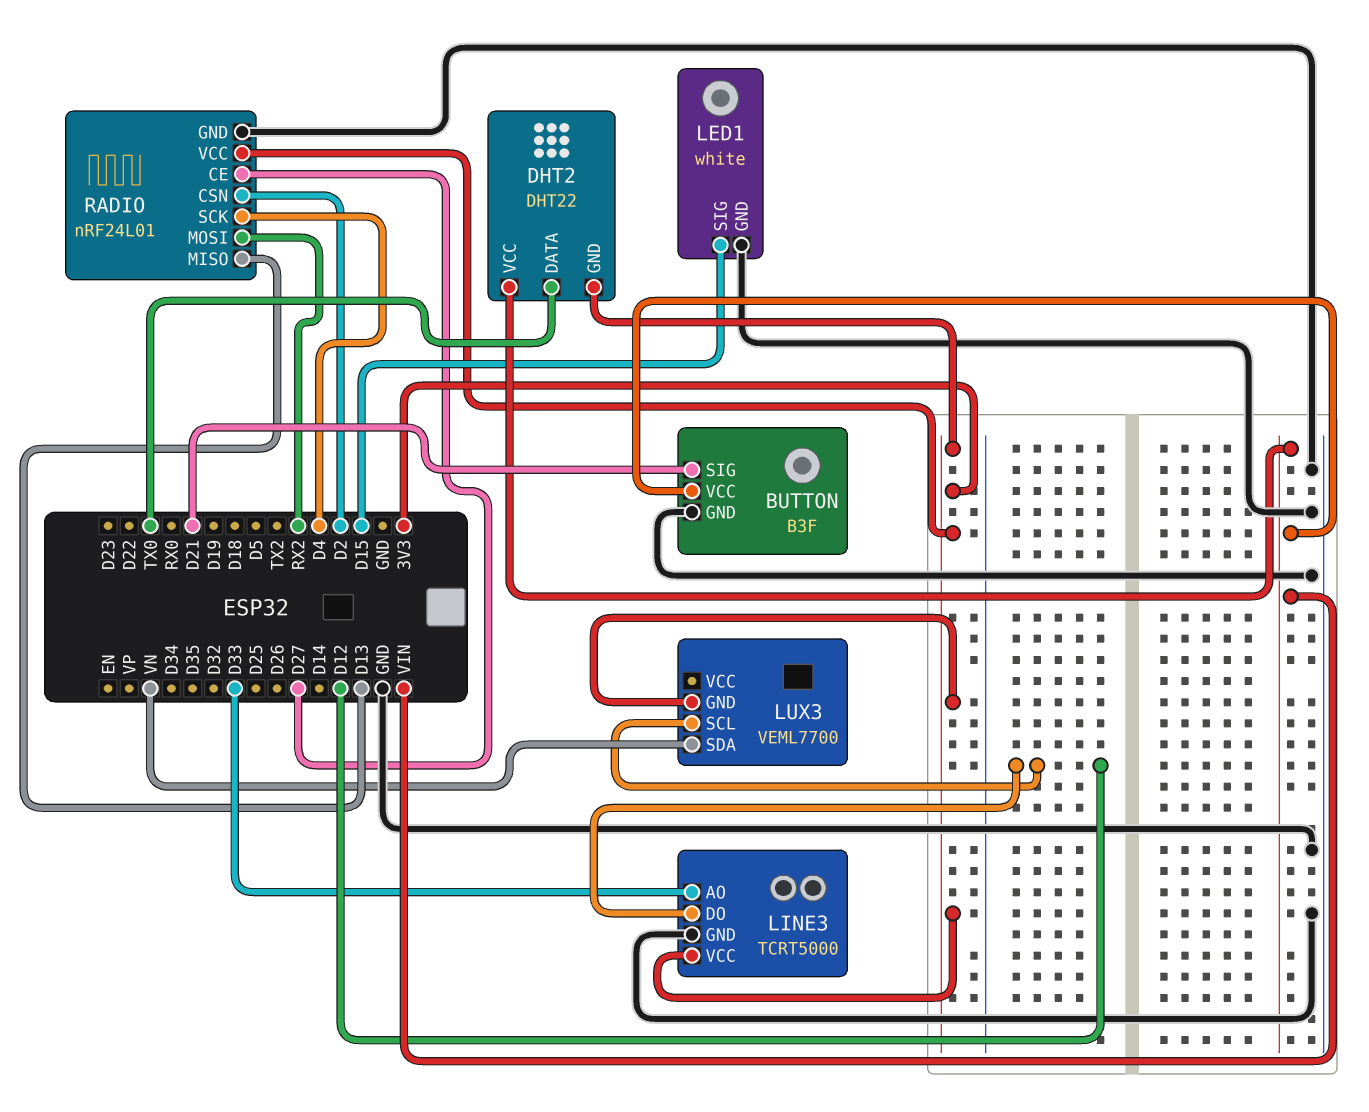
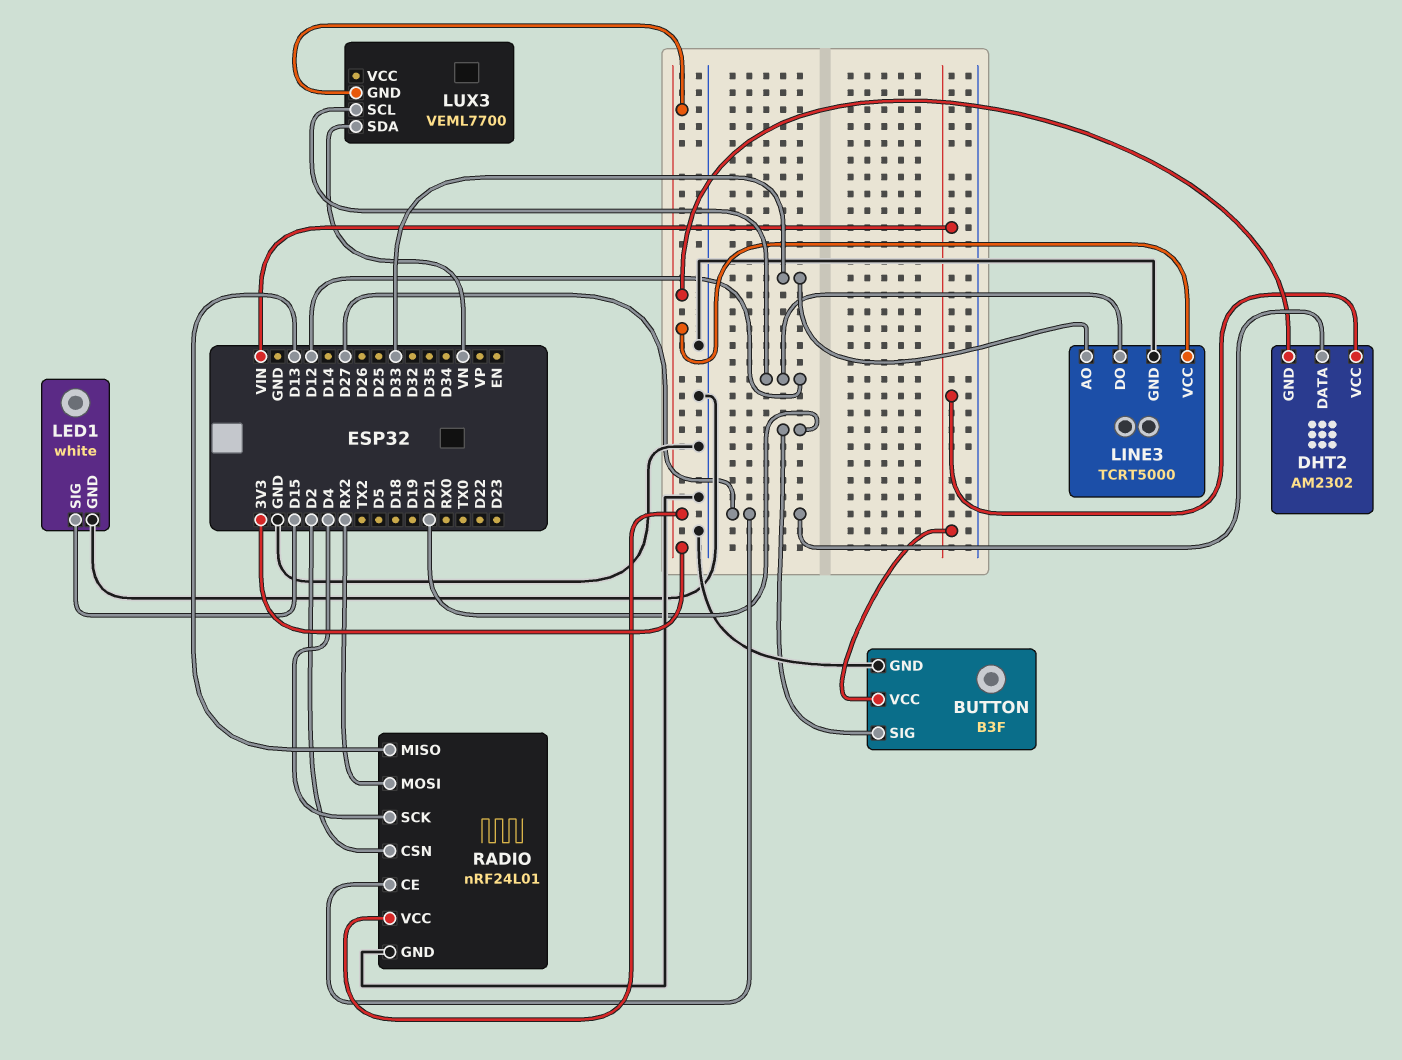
DHT2: DHT22 -> AM2302
DHT2 pin DATA: TX0 -> D27

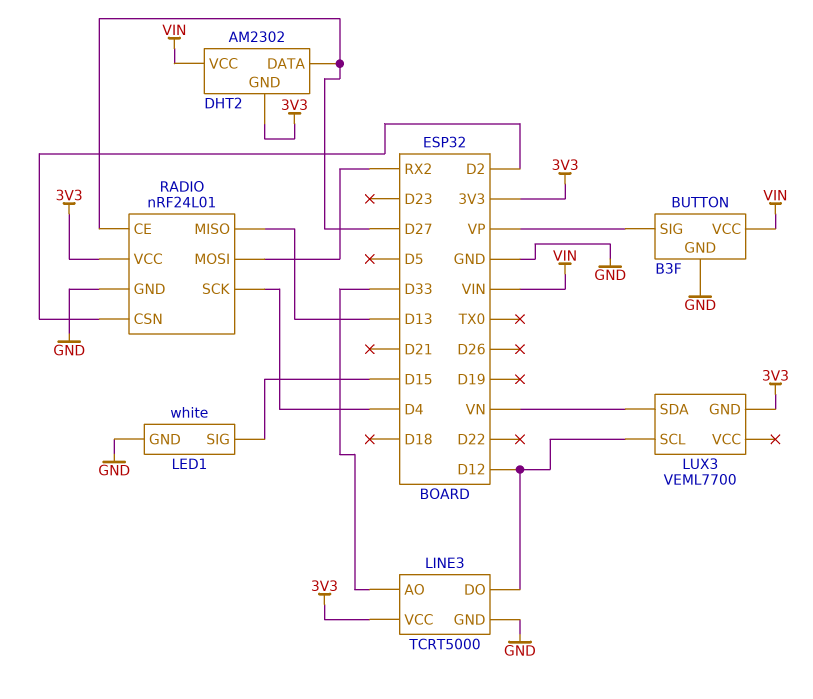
BUTTON pin SIG: D21 -> VP

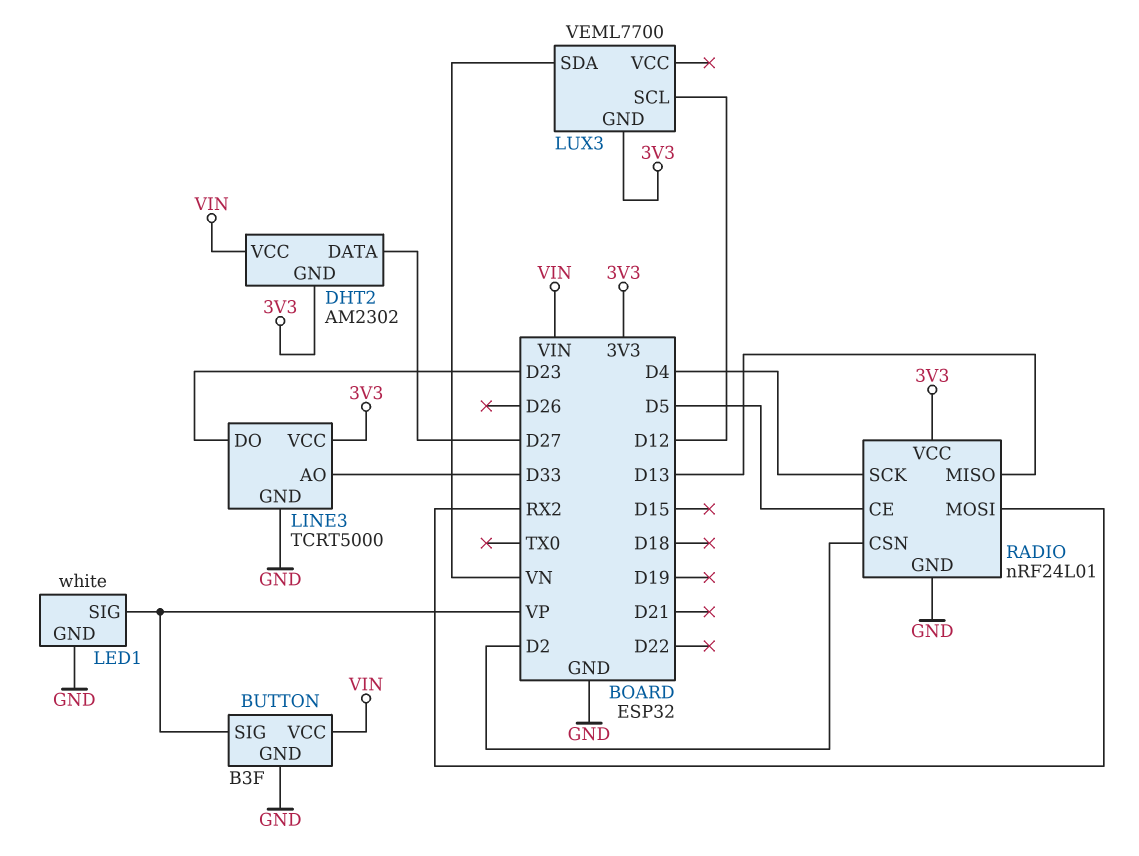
LED1 pin SIG: D15 -> VP
LINE3 pin DO: D12 -> D23
RADIO pin CE: D27 -> D5

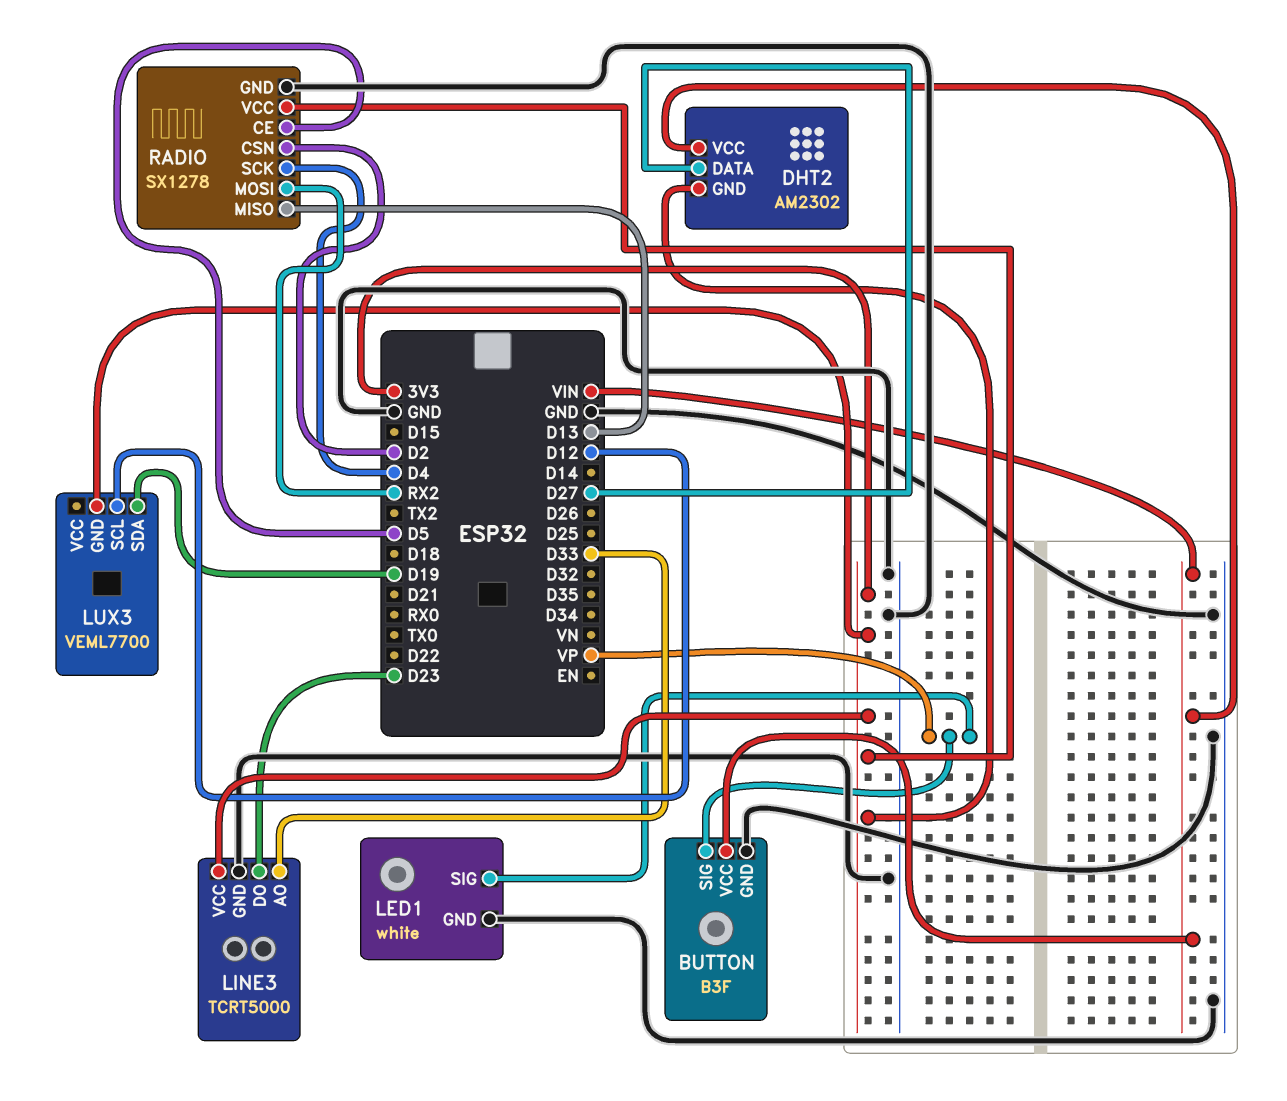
LUX3 pin SDA: VN -> D19
RADIO: nRF24L01 -> SX1278

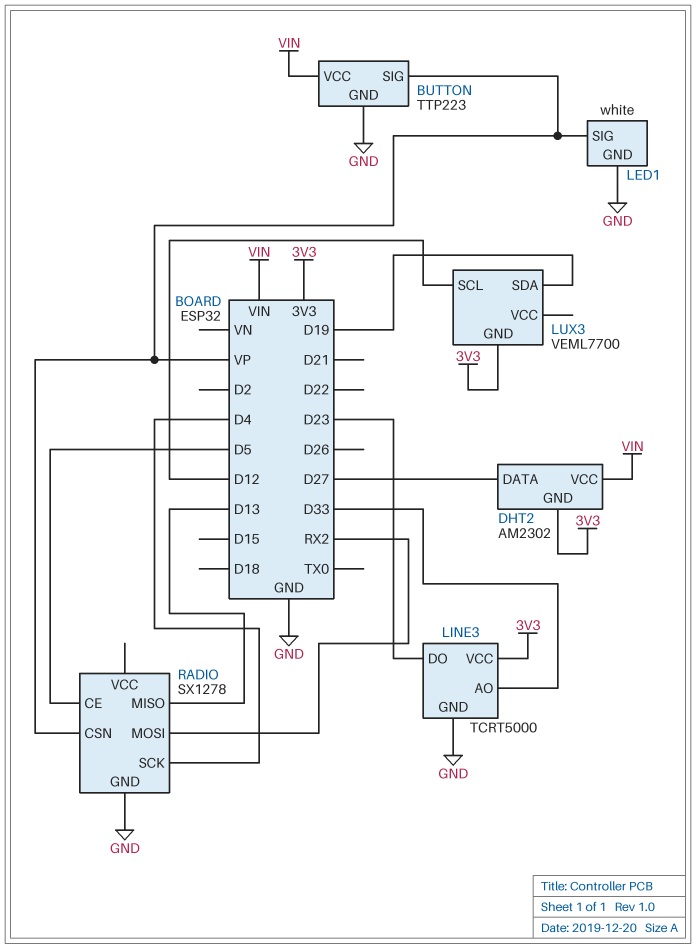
BUTTON: B3F -> TTP223
RADIO pin CSN: D2 -> VP
RADIO pin VCC: 3V3 -> none

